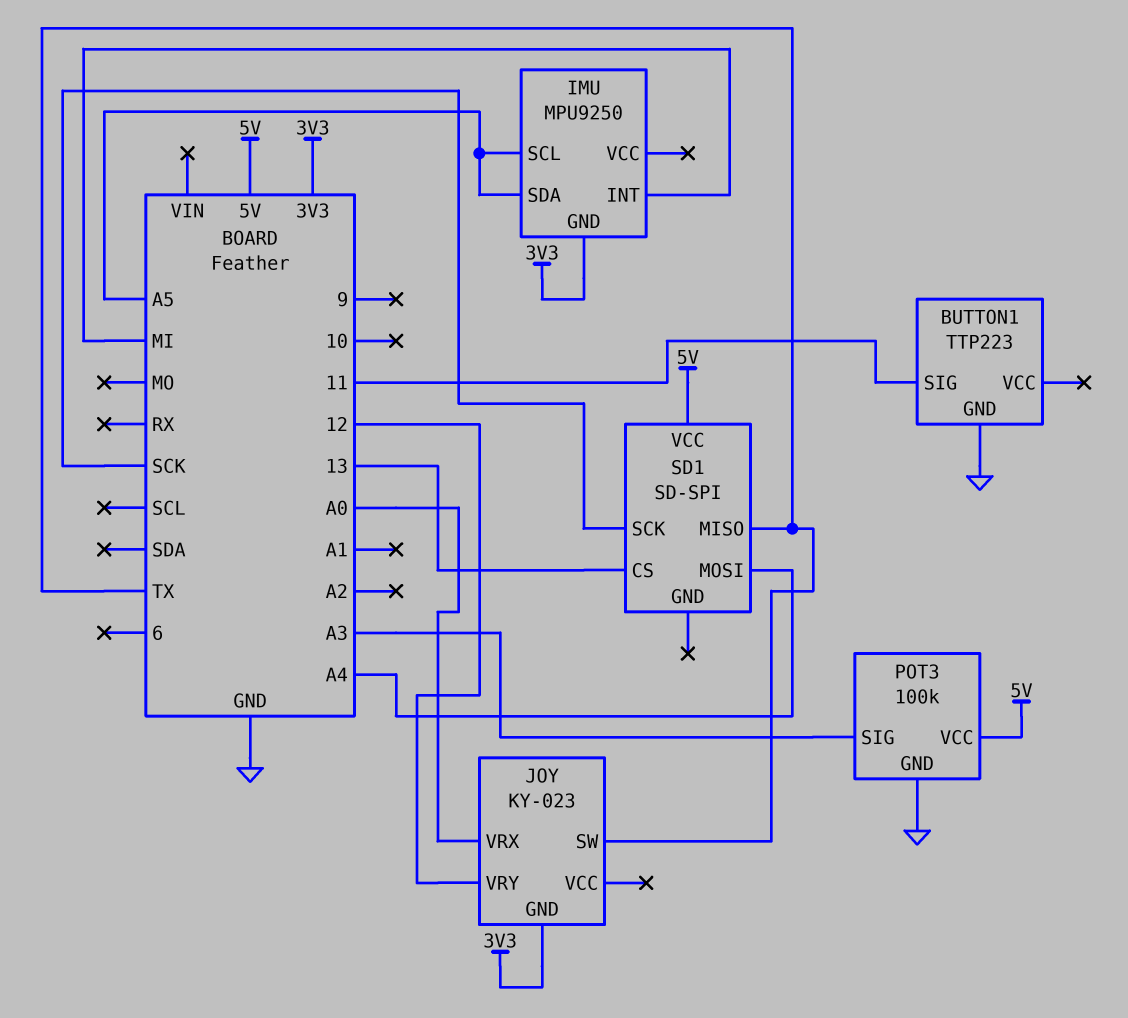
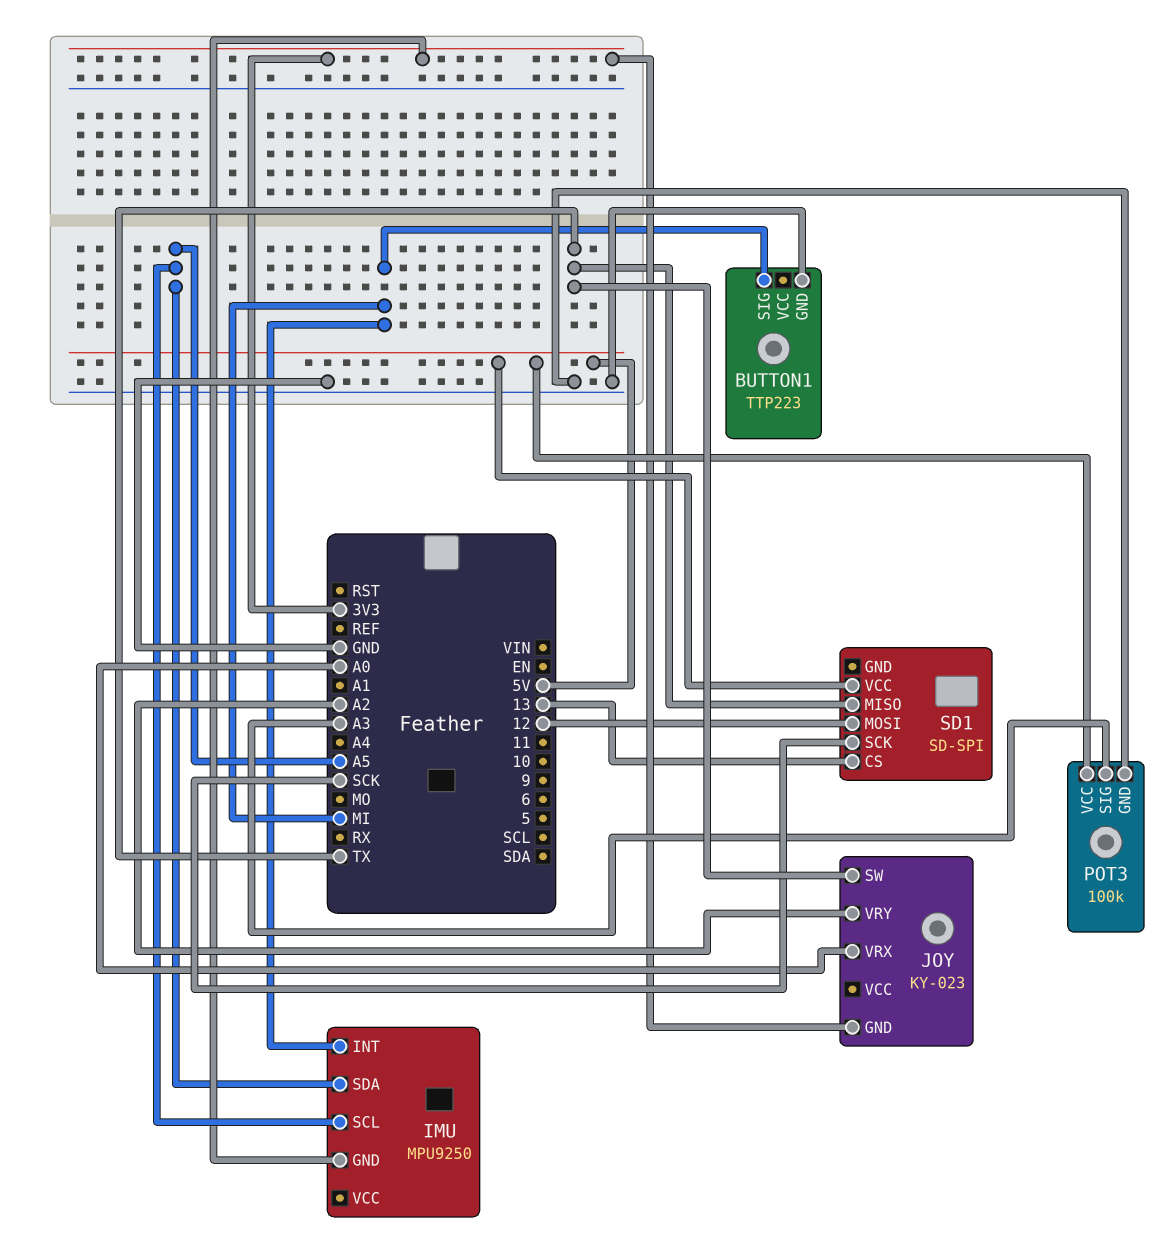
BUTTON1 pin SIG: 11 -> MI
JOY pin VRY: 12 -> A2
SD1 pin MOSI: A4 -> 12

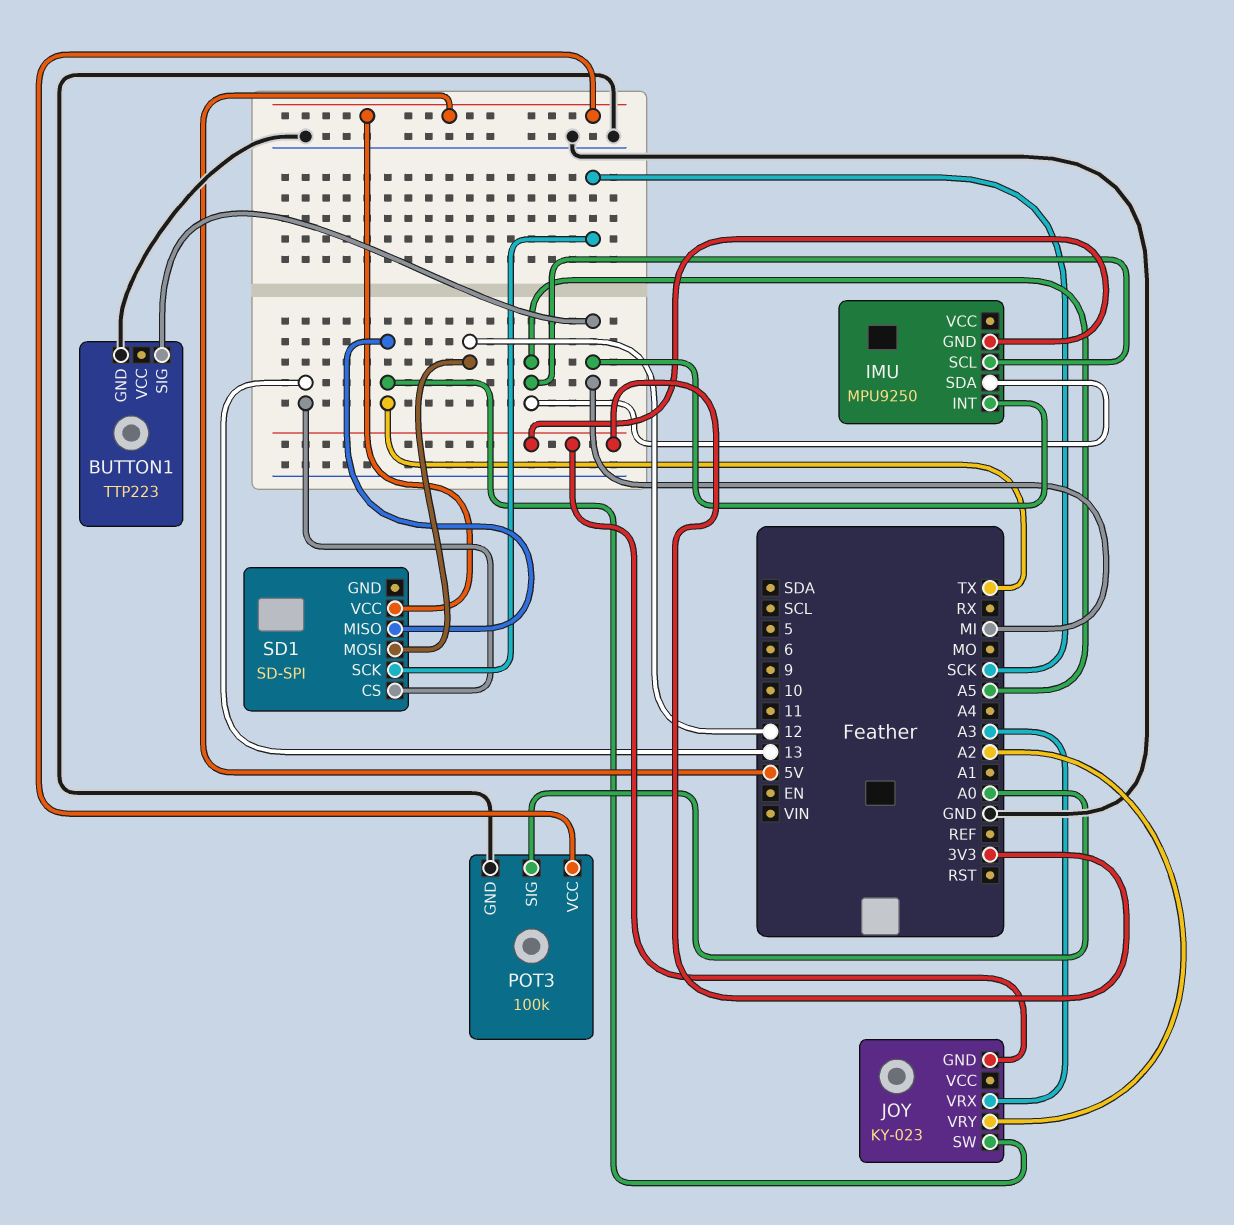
JOY pin VRX: A0 -> A3
POT3 pin SIG: A3 -> A0

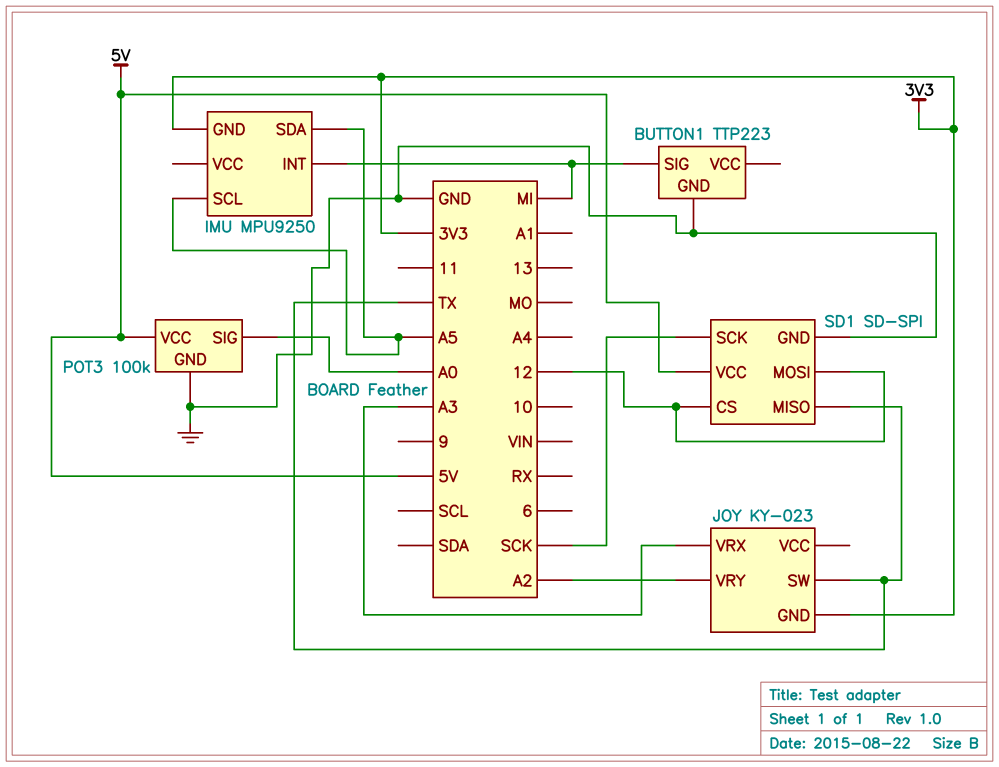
SD1 pin CS: 13 -> 12
SD1 pin GND: none -> GND

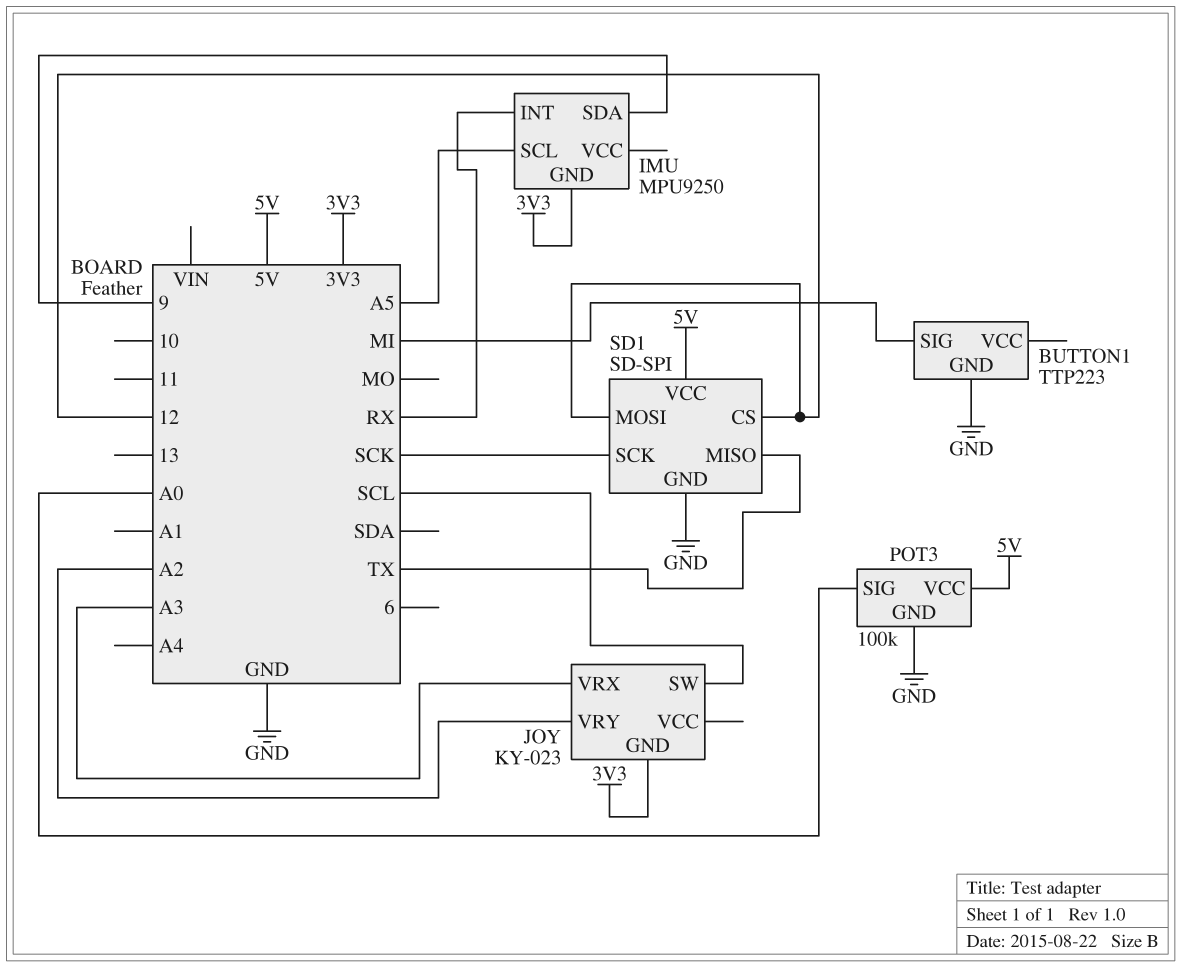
IMU pin INT: MI -> RX
IMU pin SDA: A5 -> 9
JOY pin SW: TX -> SCL

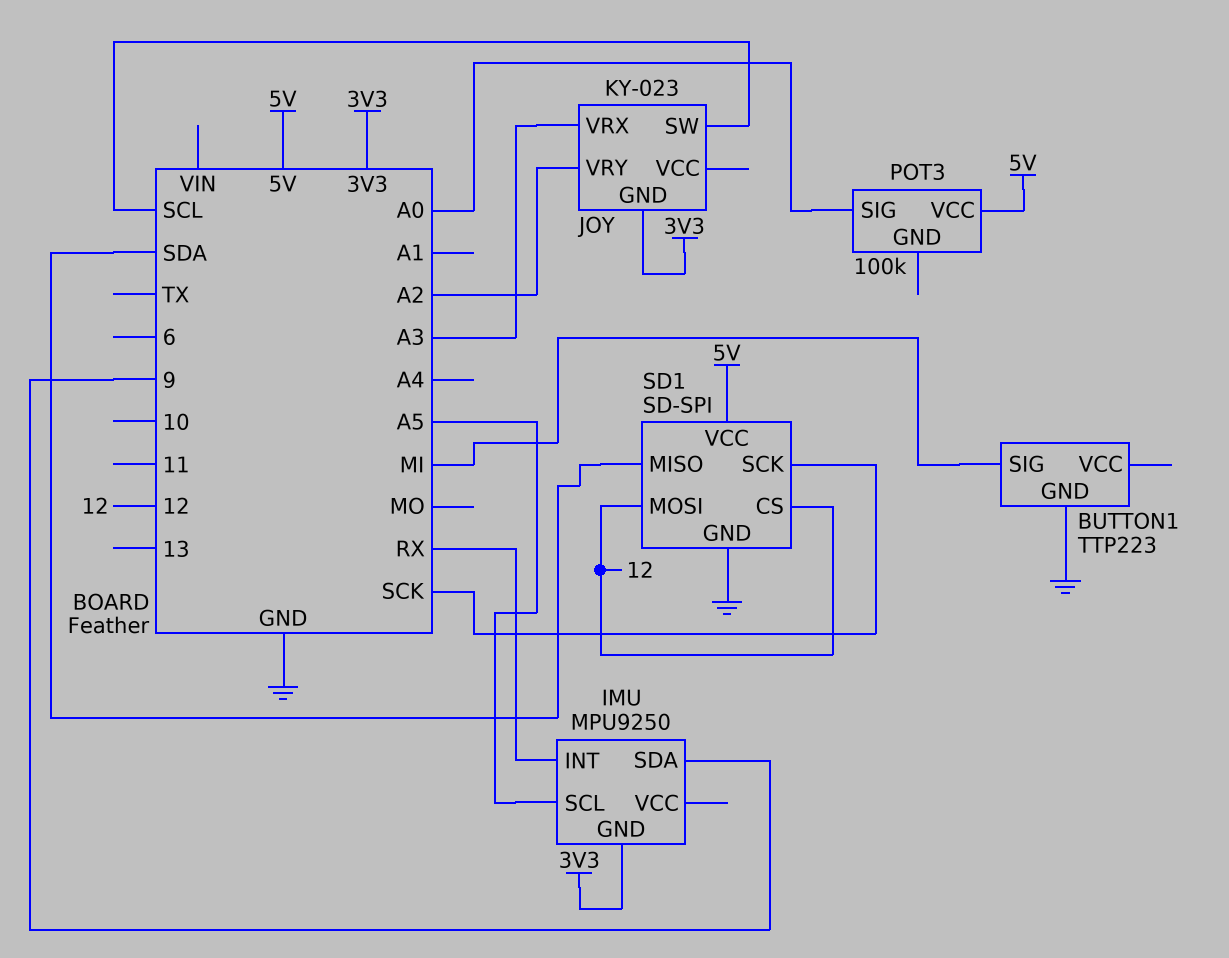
POT3 pin GND: GND -> none
SD1 pin MISO: TX -> SDA

